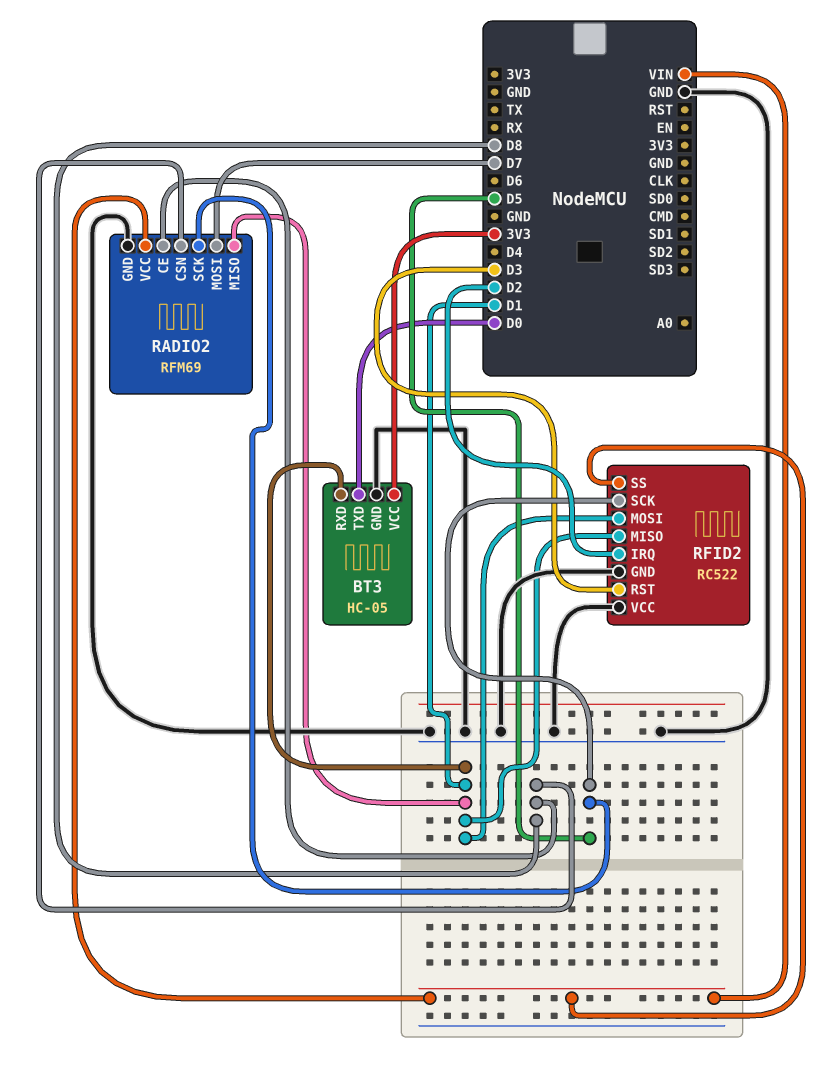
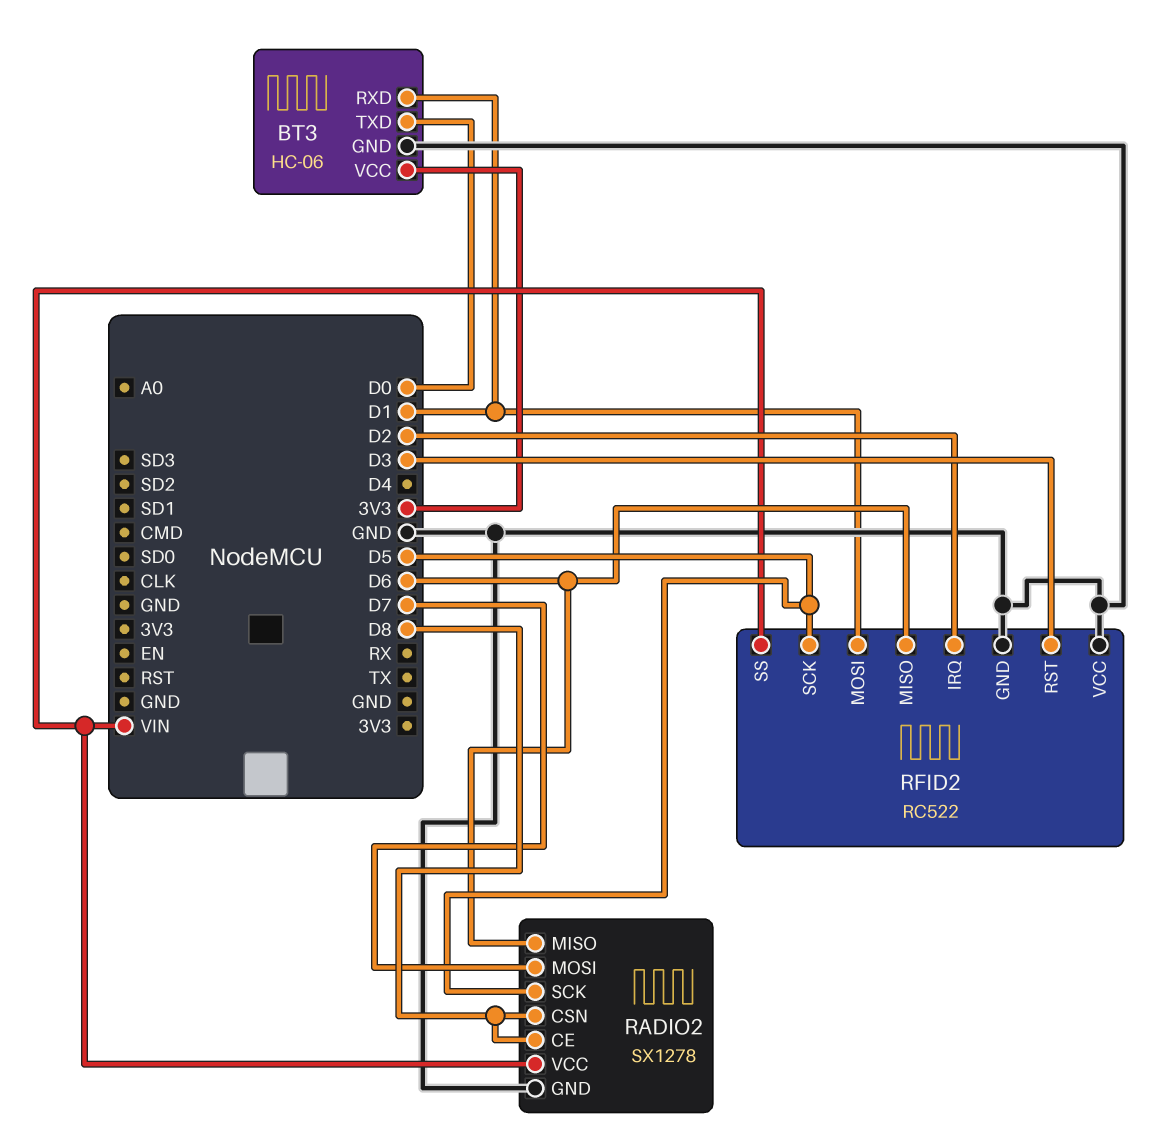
BT3: HC-05 -> HC-06
RADIO2: RFM69 -> SX1278
RADIO2 pin MISO: D1 -> D6
RFID2 pin MISO: D1 -> D6

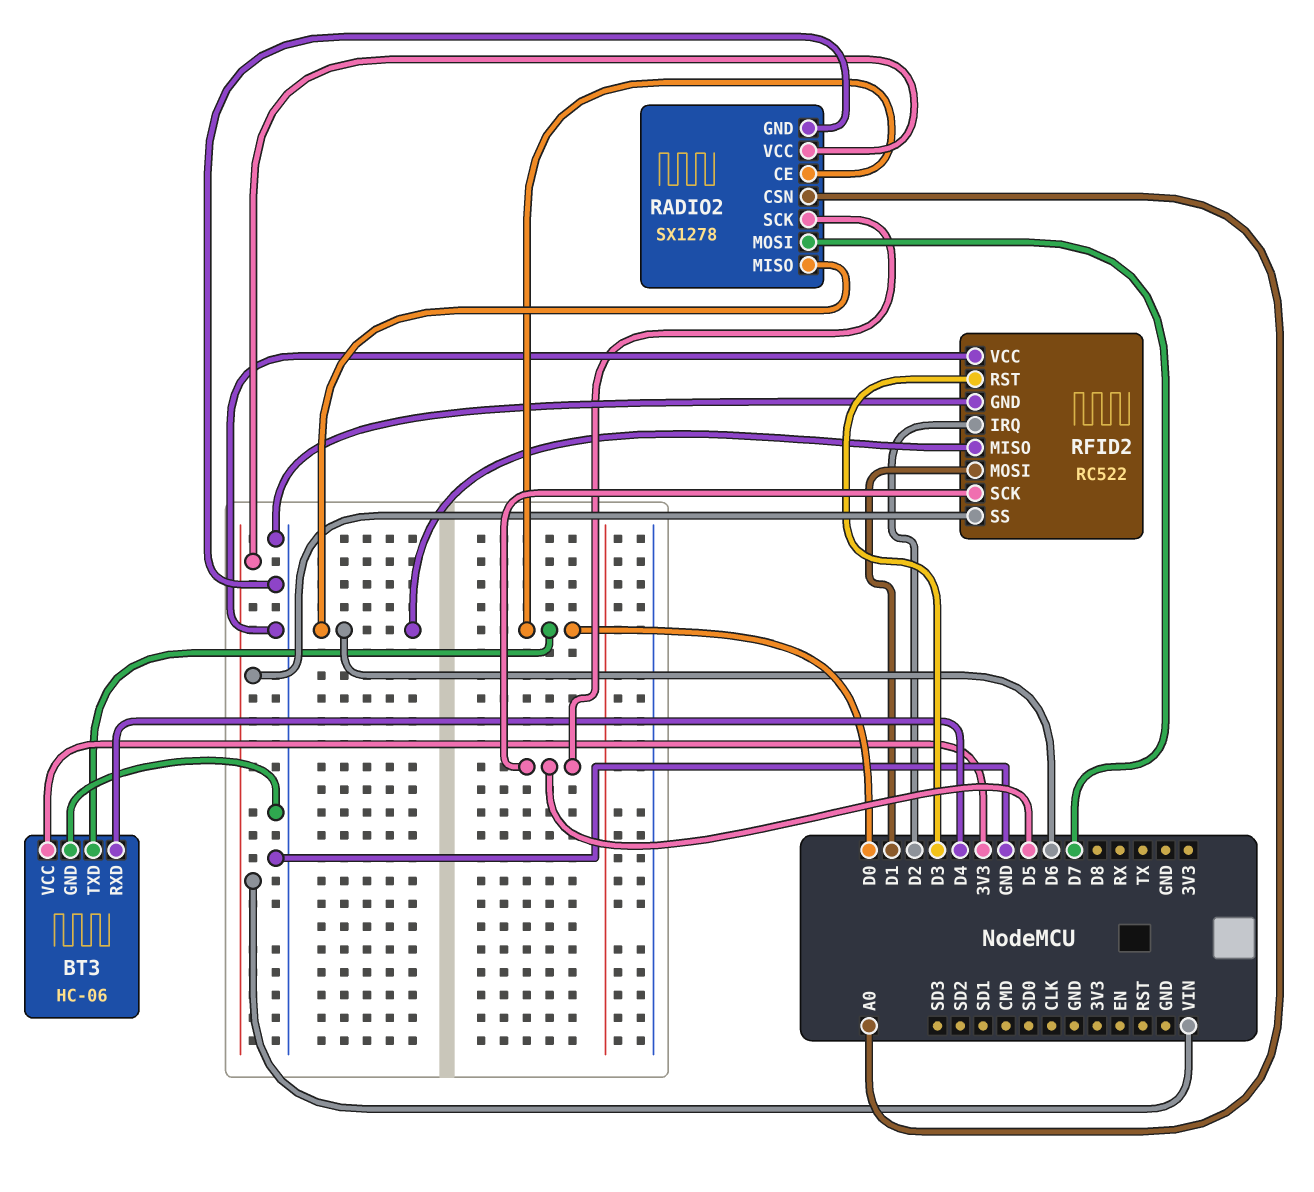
BT3 pin RXD: D1 -> D4
RADIO2 pin CE: D8 -> D0
RADIO2 pin CSN: D8 -> A0

